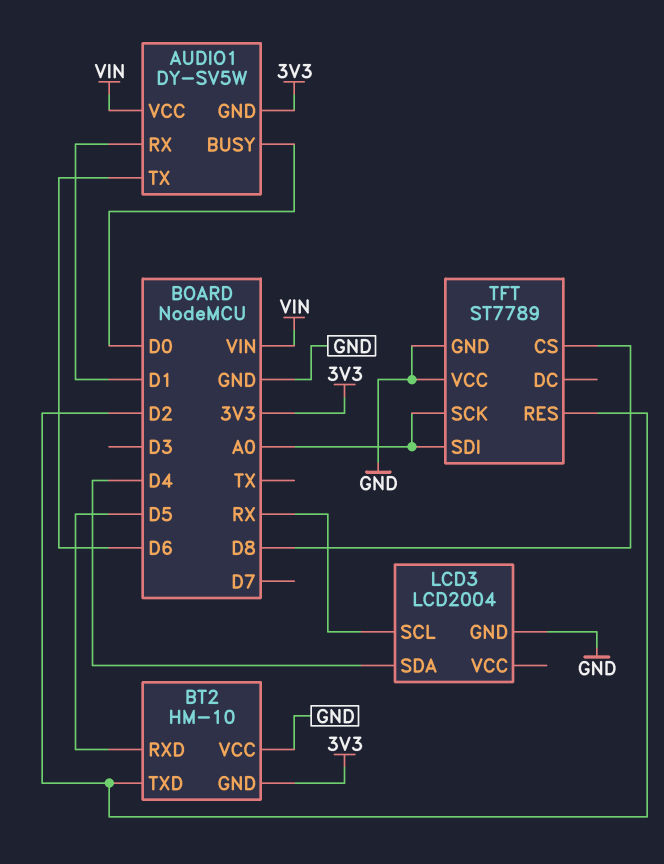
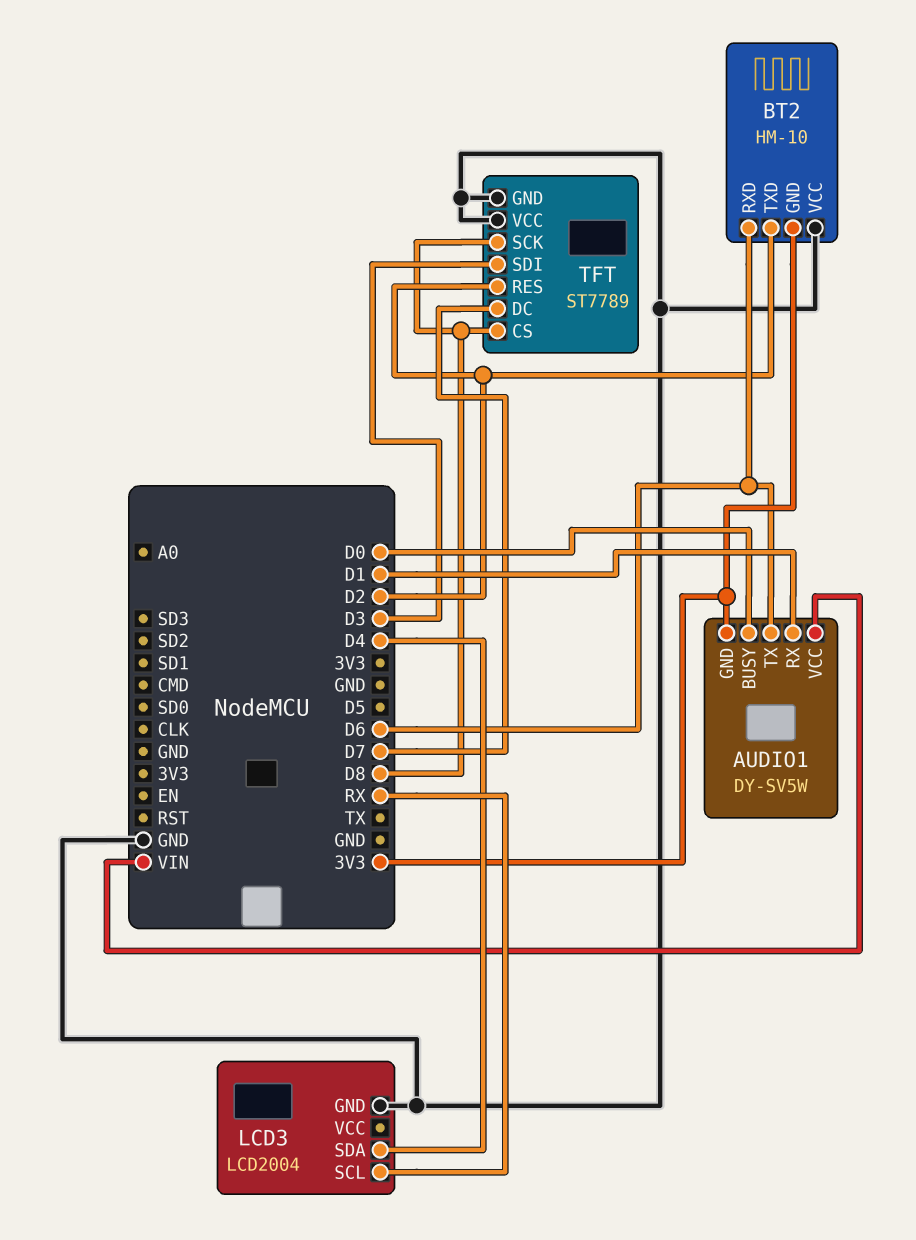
BT2 pin RXD: D5 -> D6
TFT pin DC: none -> D7
TFT pin SCK: A0 -> D8
TFT pin SDI: A0 -> D3

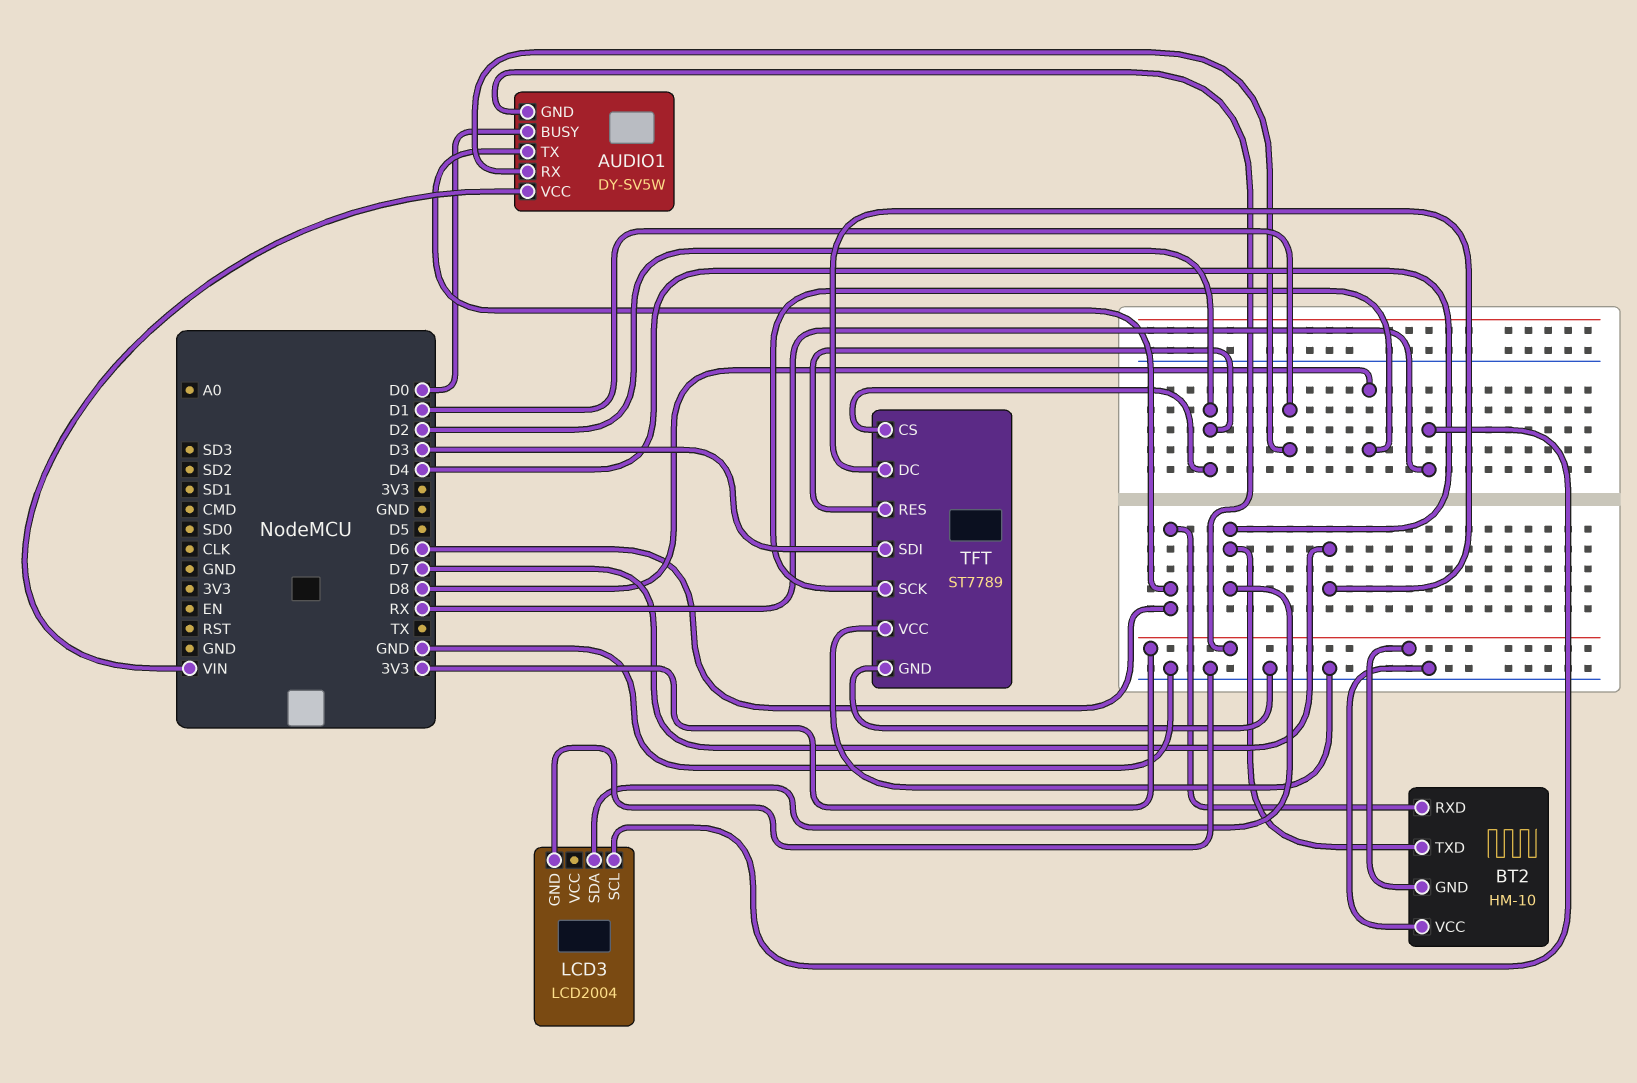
BT2 pin TXD: D2 -> D4
TFT pin CS: D8 -> D2

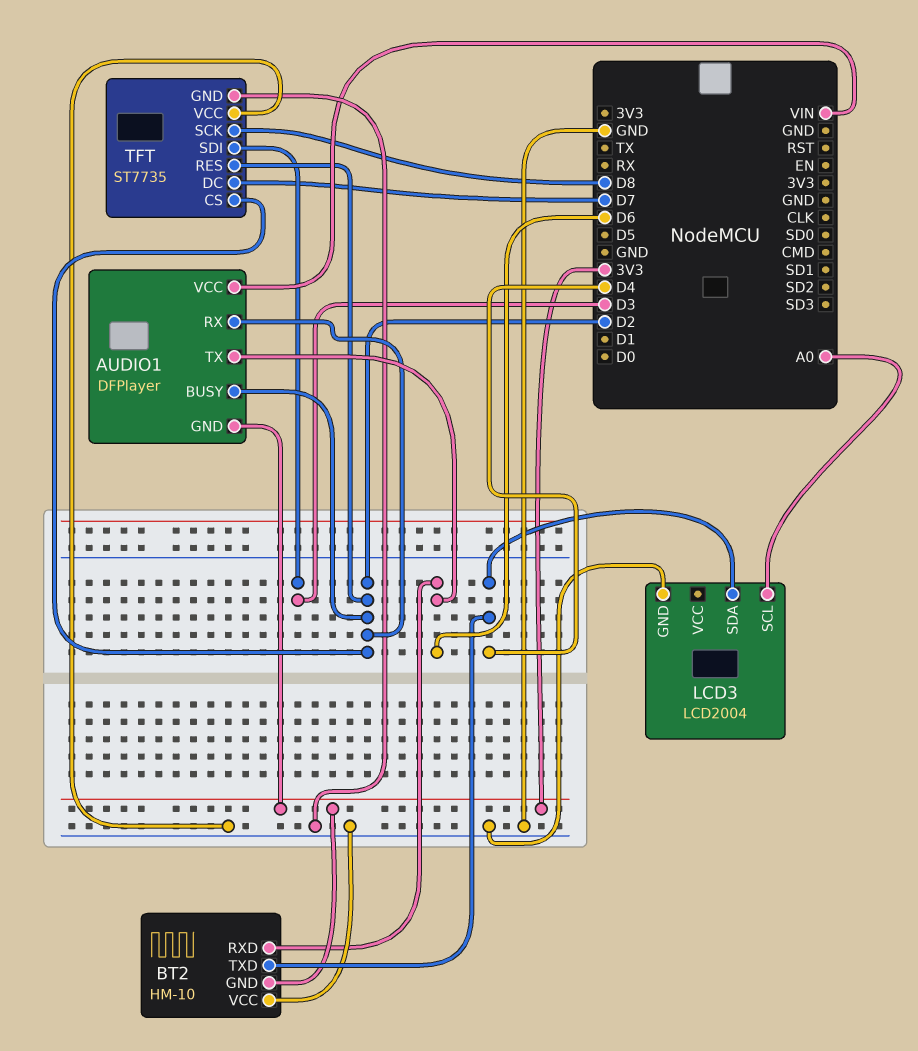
AUDIO1: DY-SV5W -> DFPlayer
AUDIO1 pin BUSY: D0 -> D2
AUDIO1 pin RX: D1 -> D2
LCD3 pin SCL: RX -> A0
TFT: ST7789 -> ST7735

